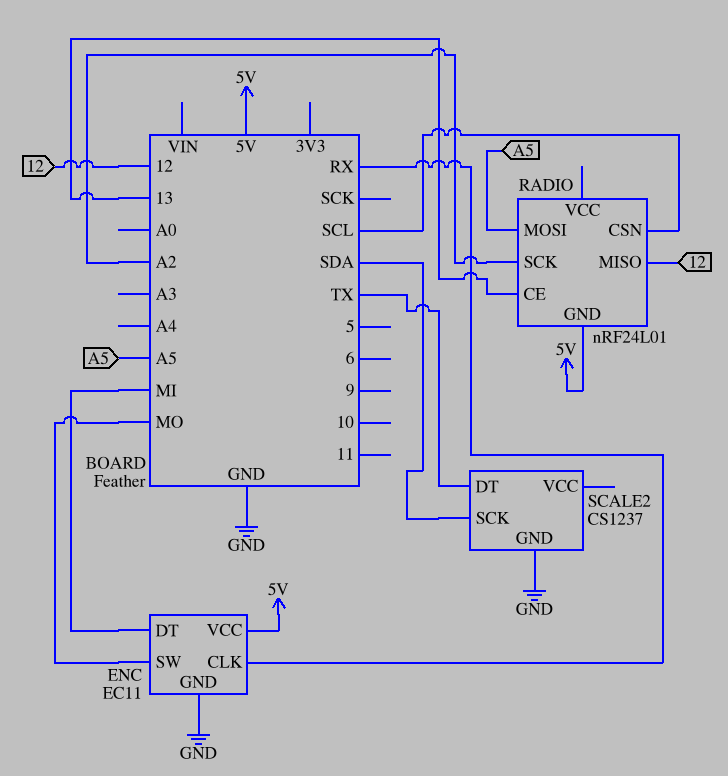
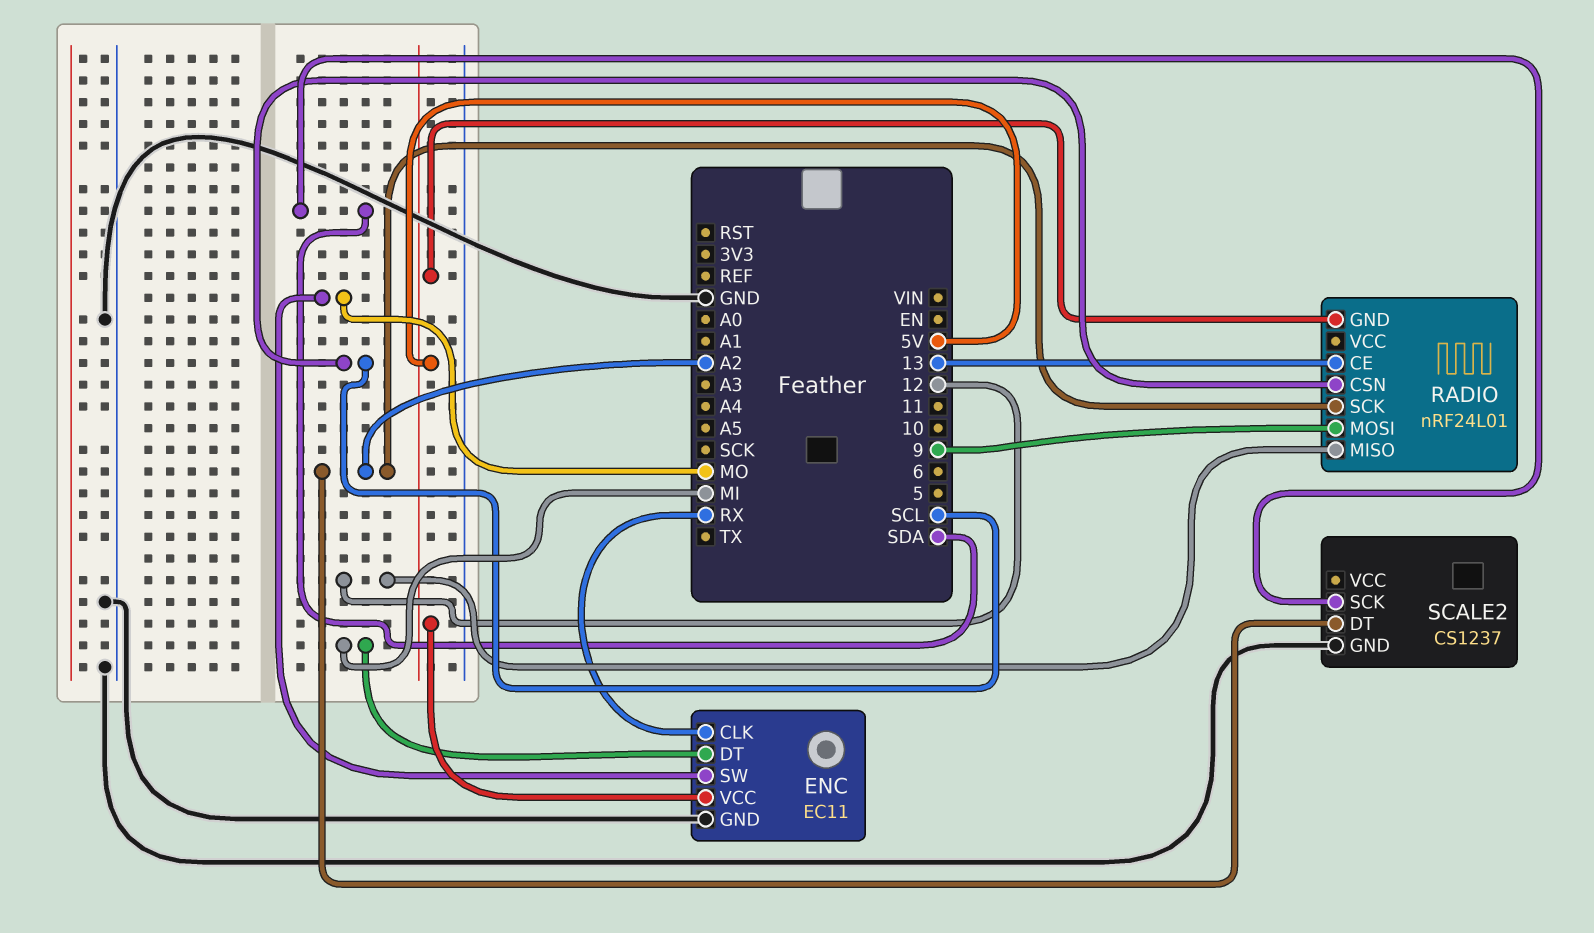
RADIO pin MOSI: A5 -> 9
SCALE2 pin DT: TX -> A2

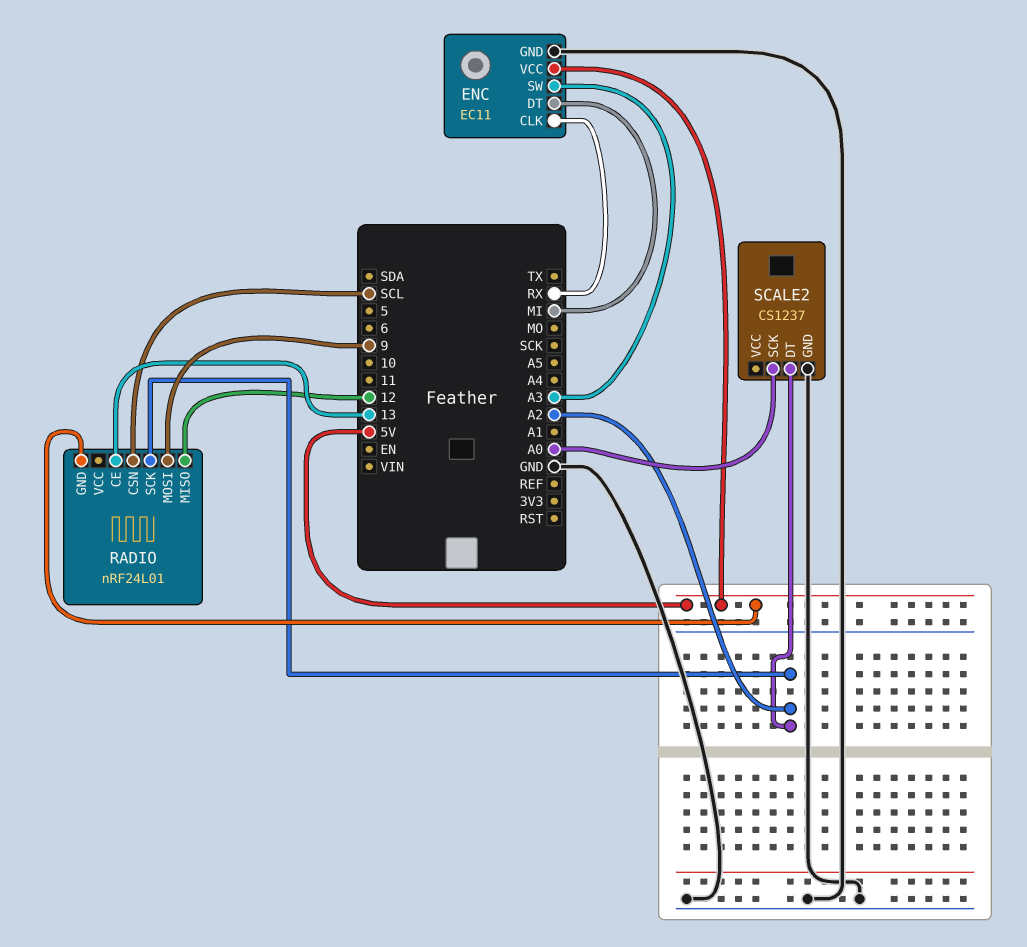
ENC pin SW: MO -> A3
SCALE2 pin SCK: SDA -> A0

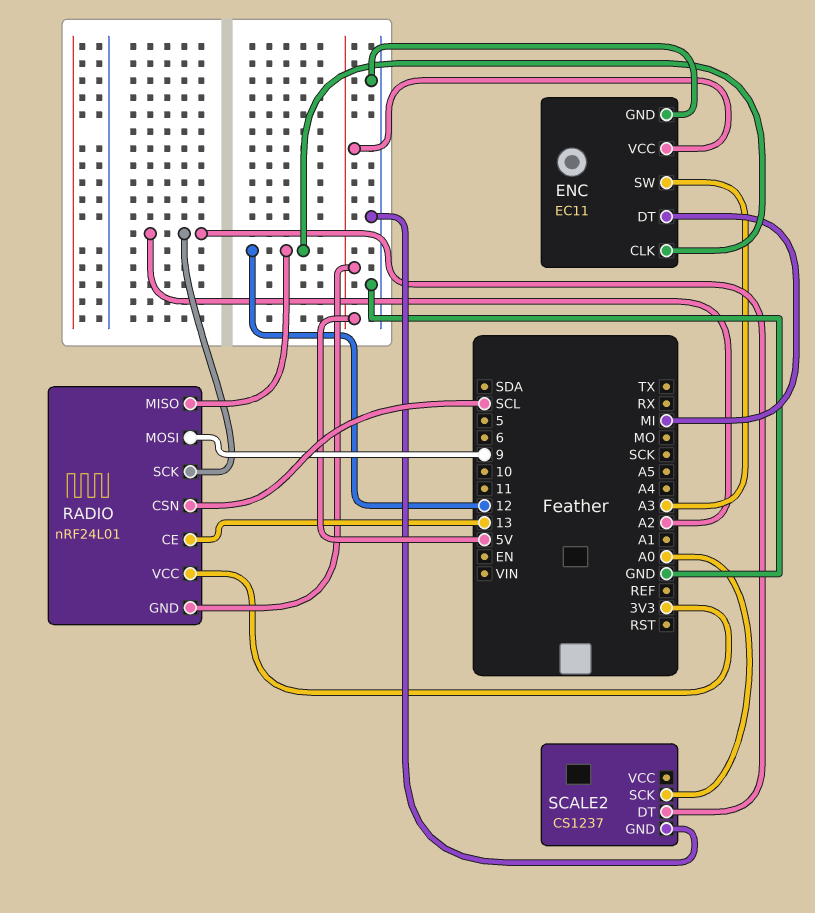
ENC pin CLK: RX -> 12
RADIO pin VCC: none -> 3V3

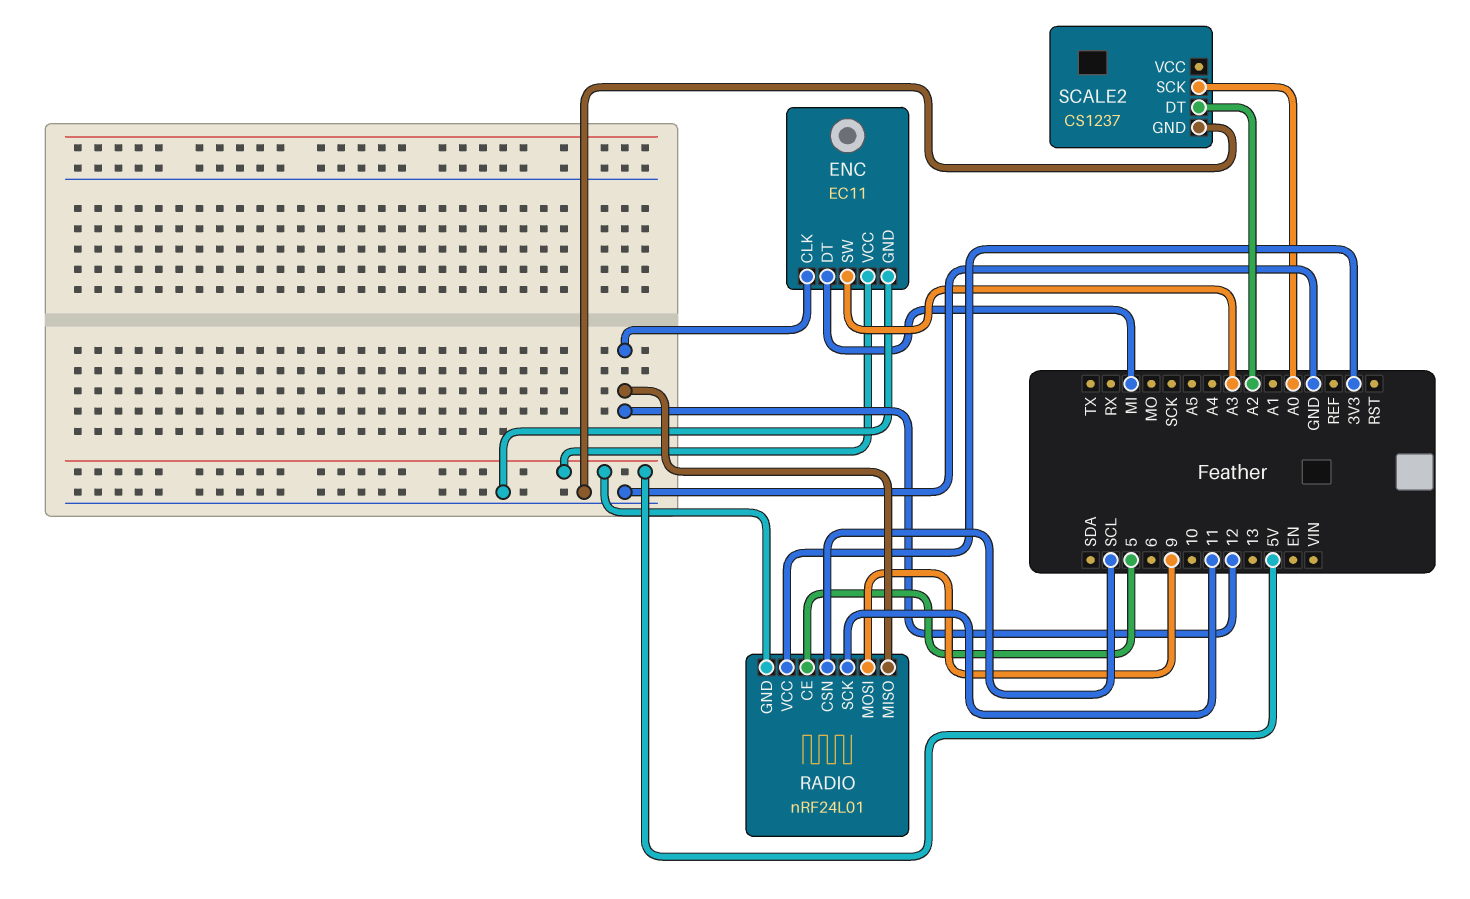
RADIO pin CE: 13 -> 5
RADIO pin SCK: A2 -> 11

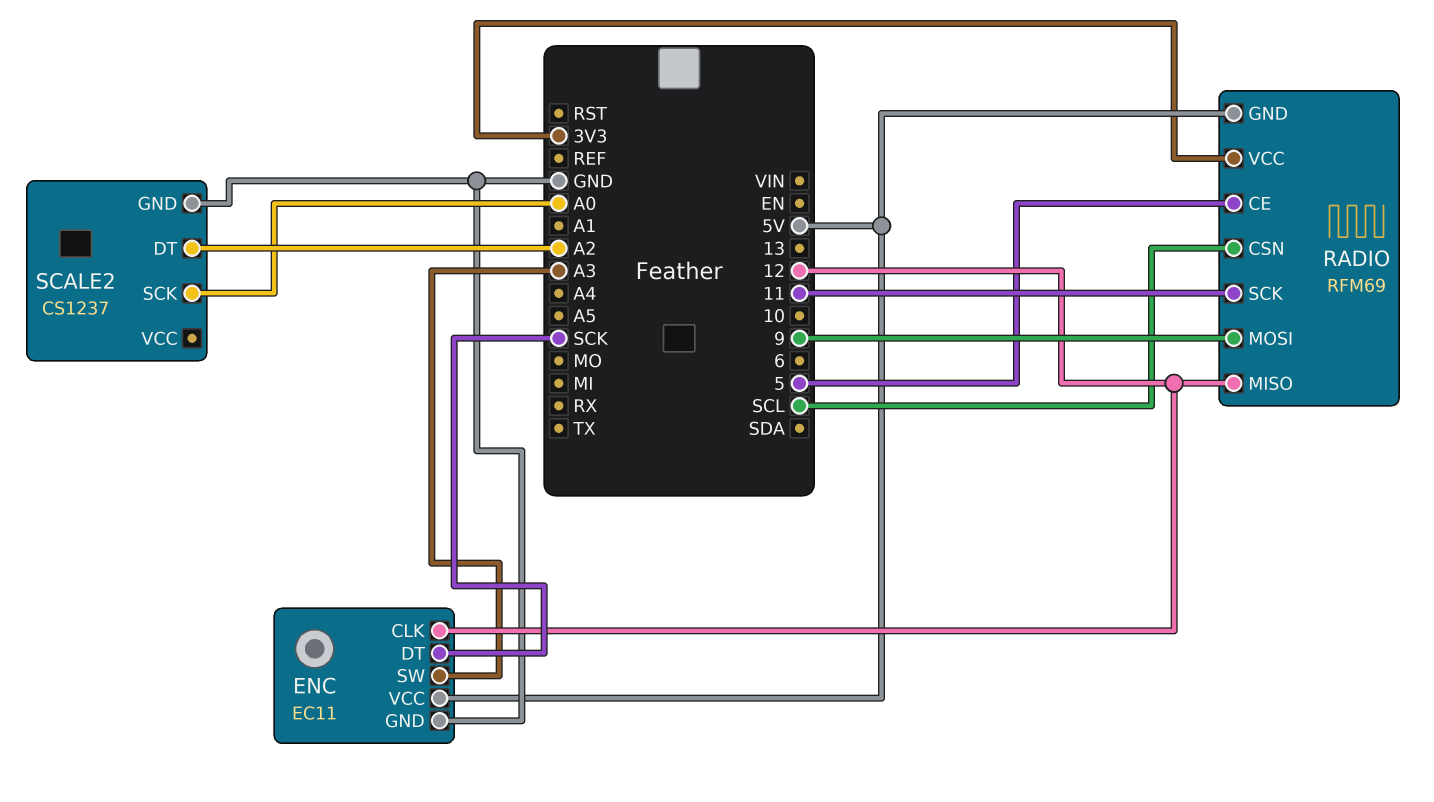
ENC pin DT: MI -> SCK
RADIO: nRF24L01 -> RFM69

